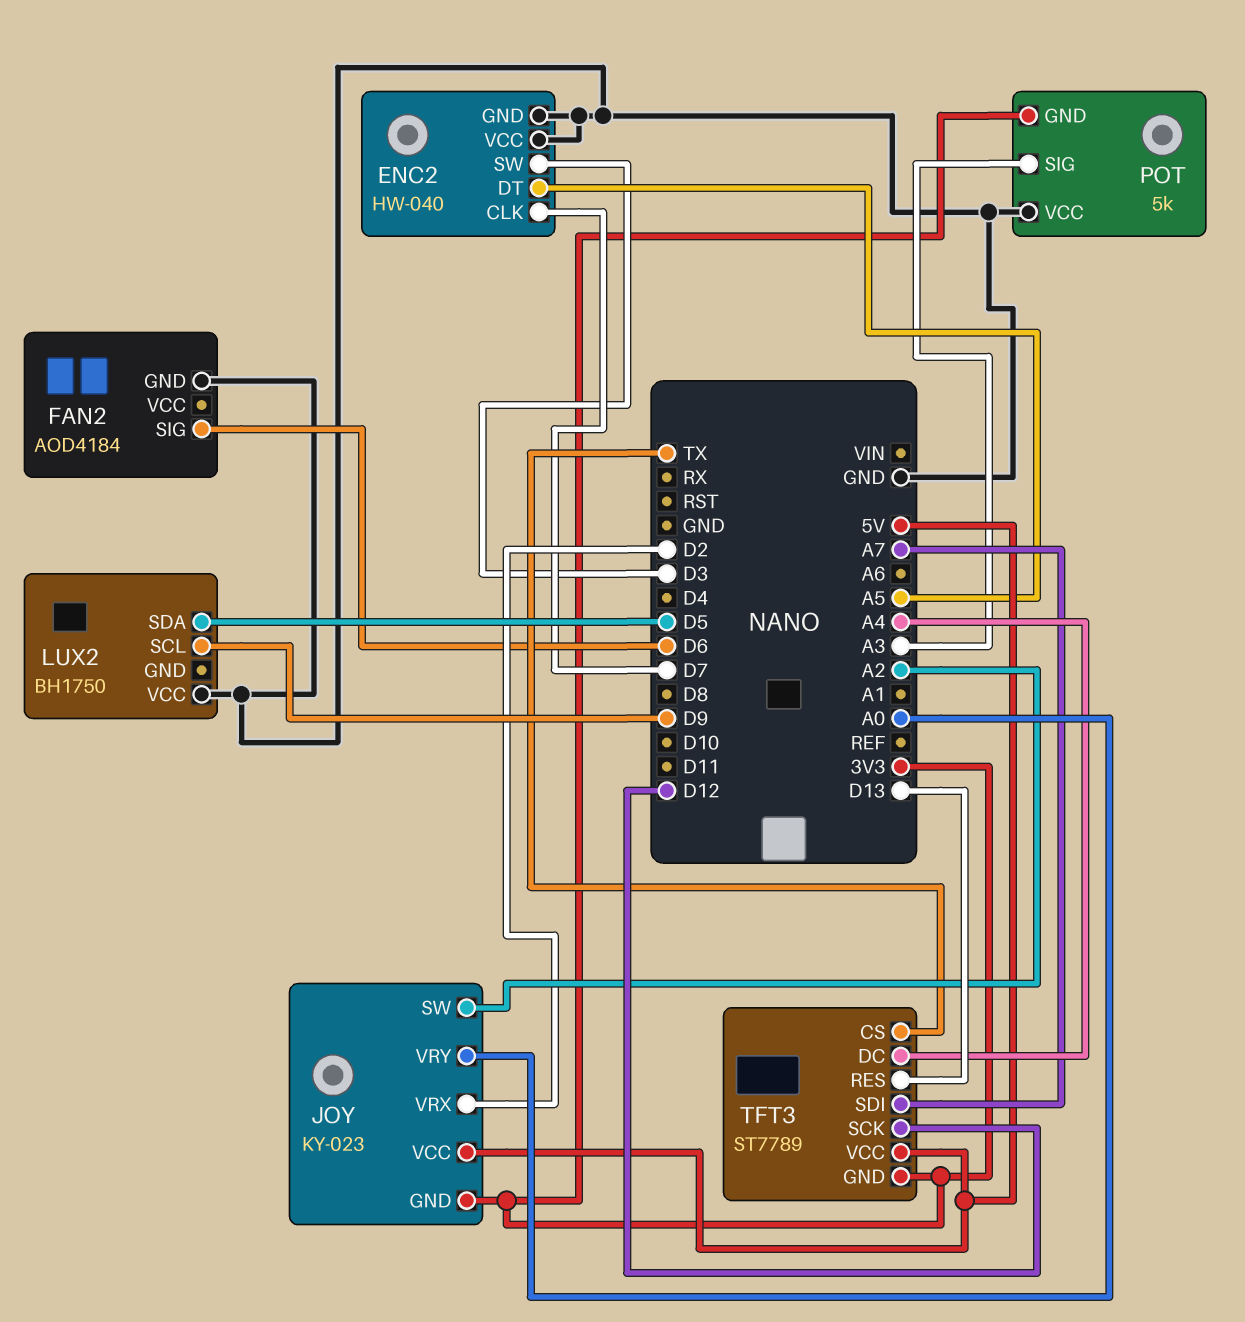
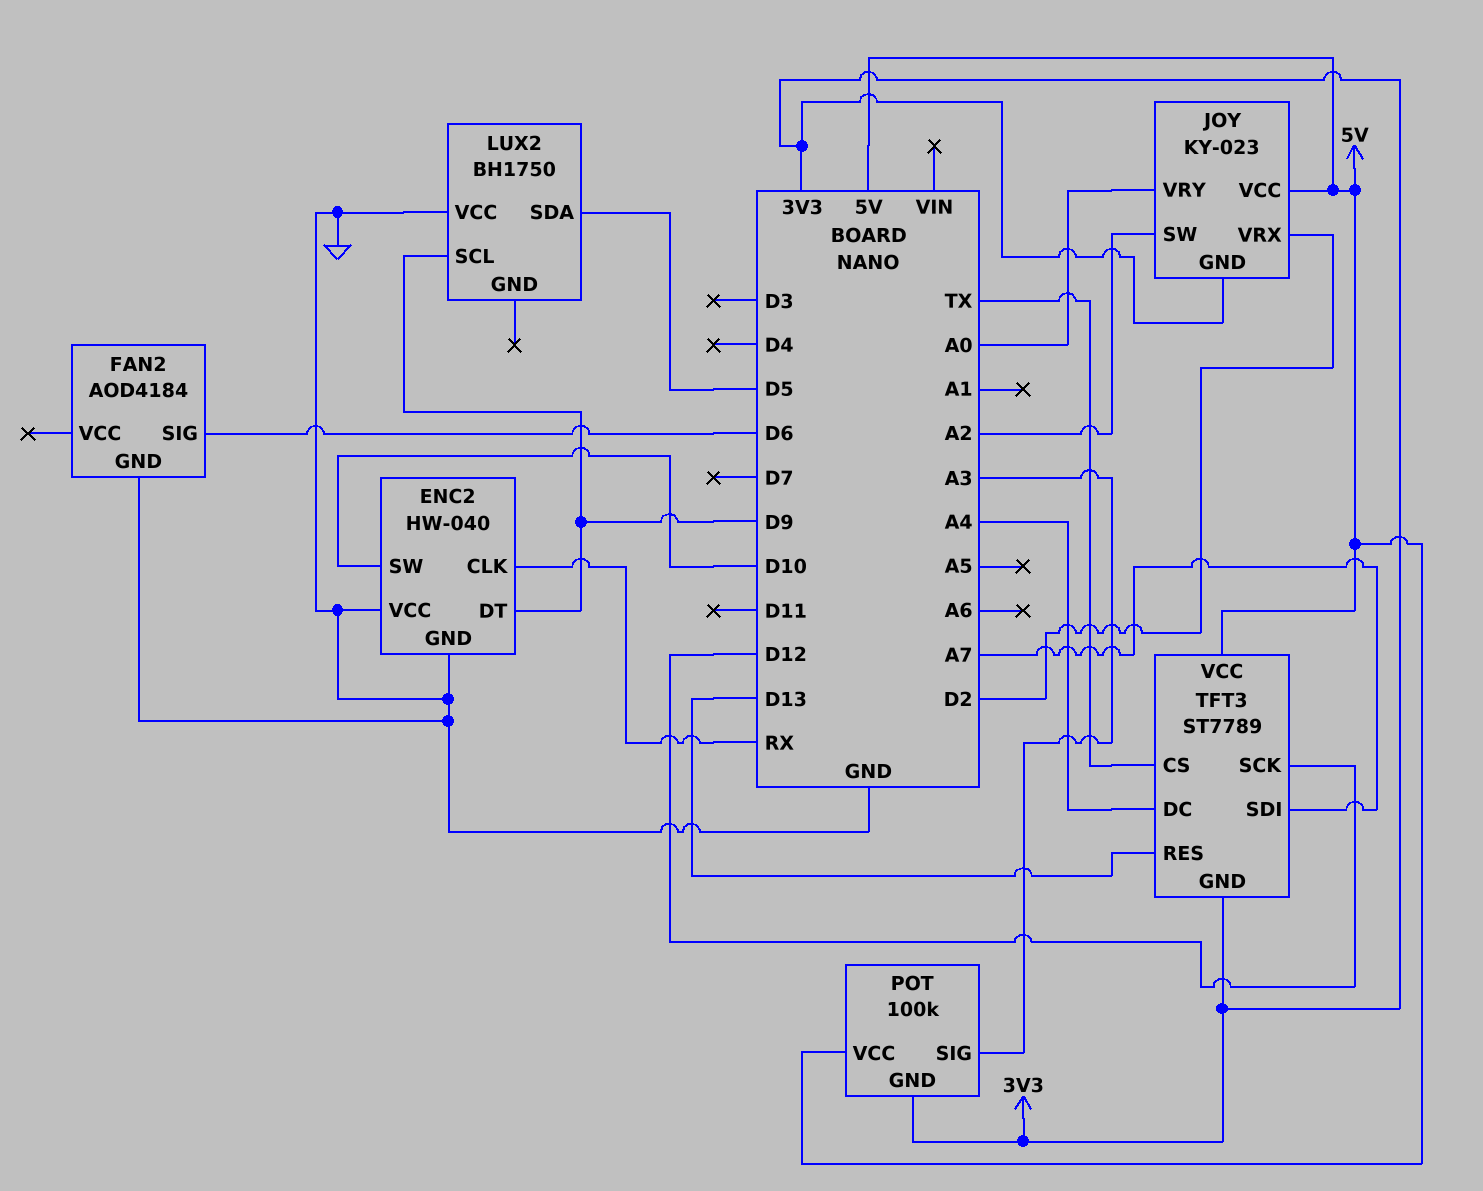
ENC2 pin CLK: D7 -> RX
ENC2 pin DT: A5 -> D9
ENC2 pin SW: D3 -> D10
POT: 5k -> 100k
POT pin VCC: GND -> 5V

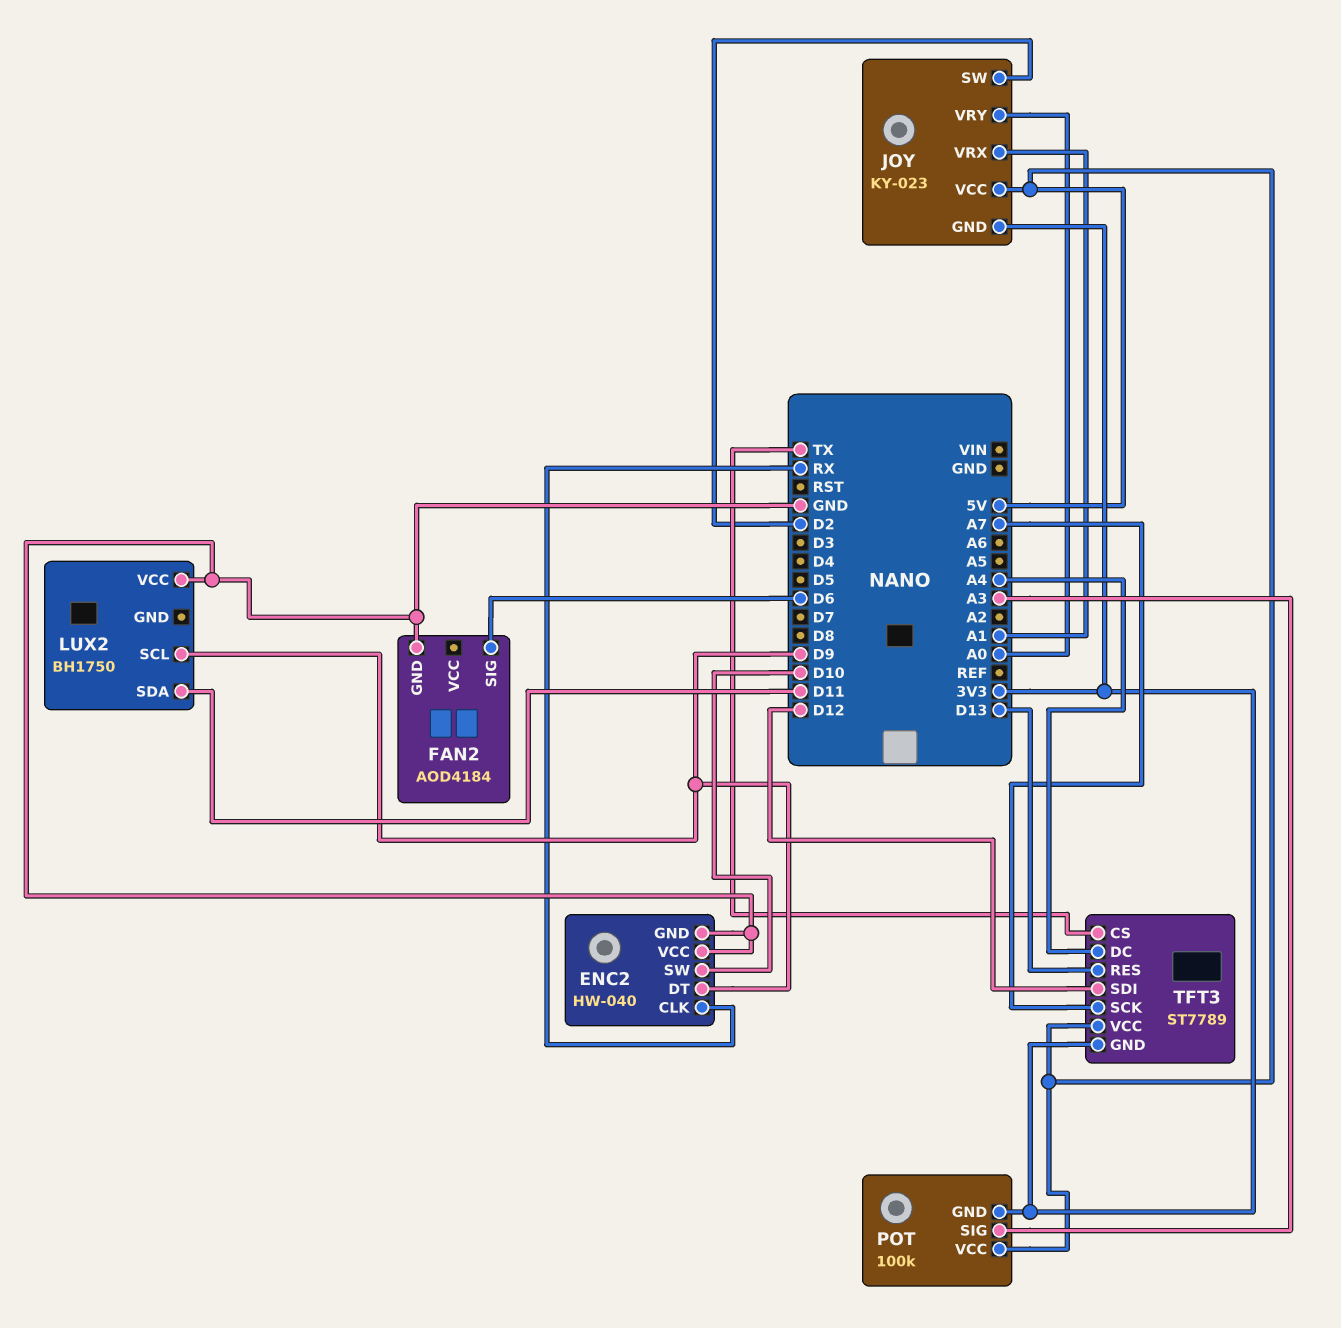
JOY pin SW: A2 -> D2
JOY pin VRX: D2 -> A1
LUX2 pin SDA: D5 -> D11
TFT3 pin SCK: D12 -> A7
TFT3 pin SDI: A7 -> D12

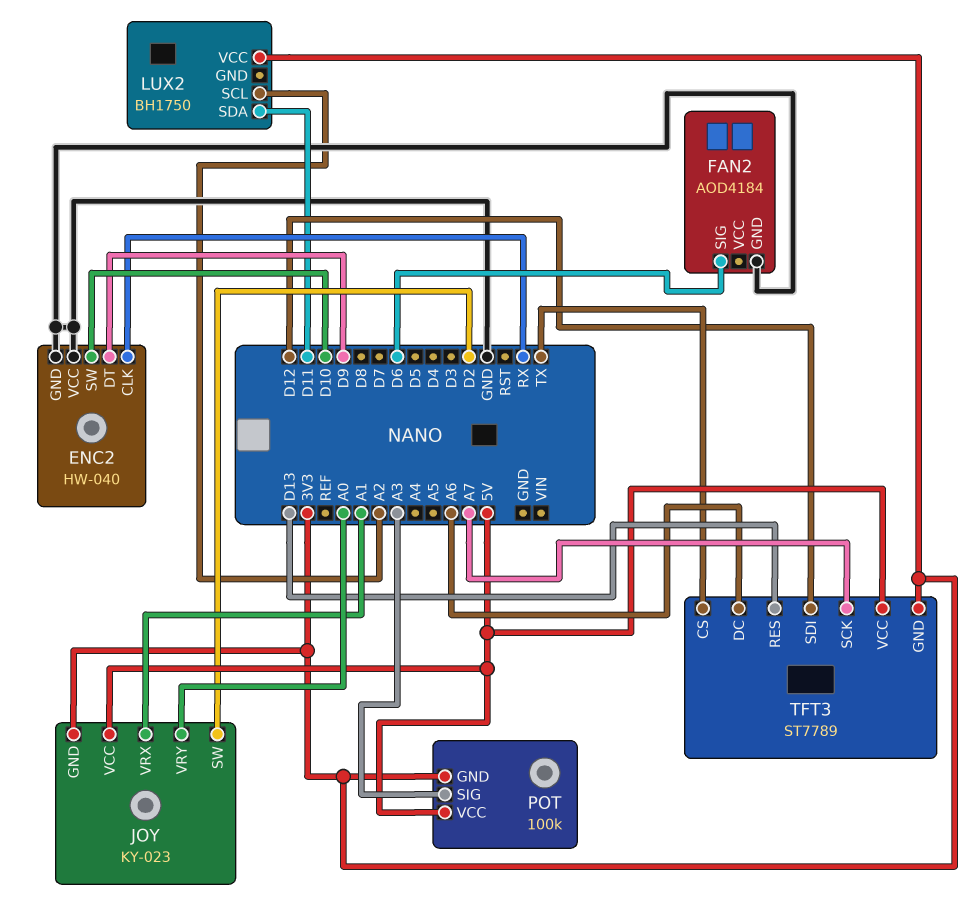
LUX2 pin SCL: D9 -> A2
LUX2 pin VCC: GND -> 3V3
TFT3 pin DC: A4 -> A6

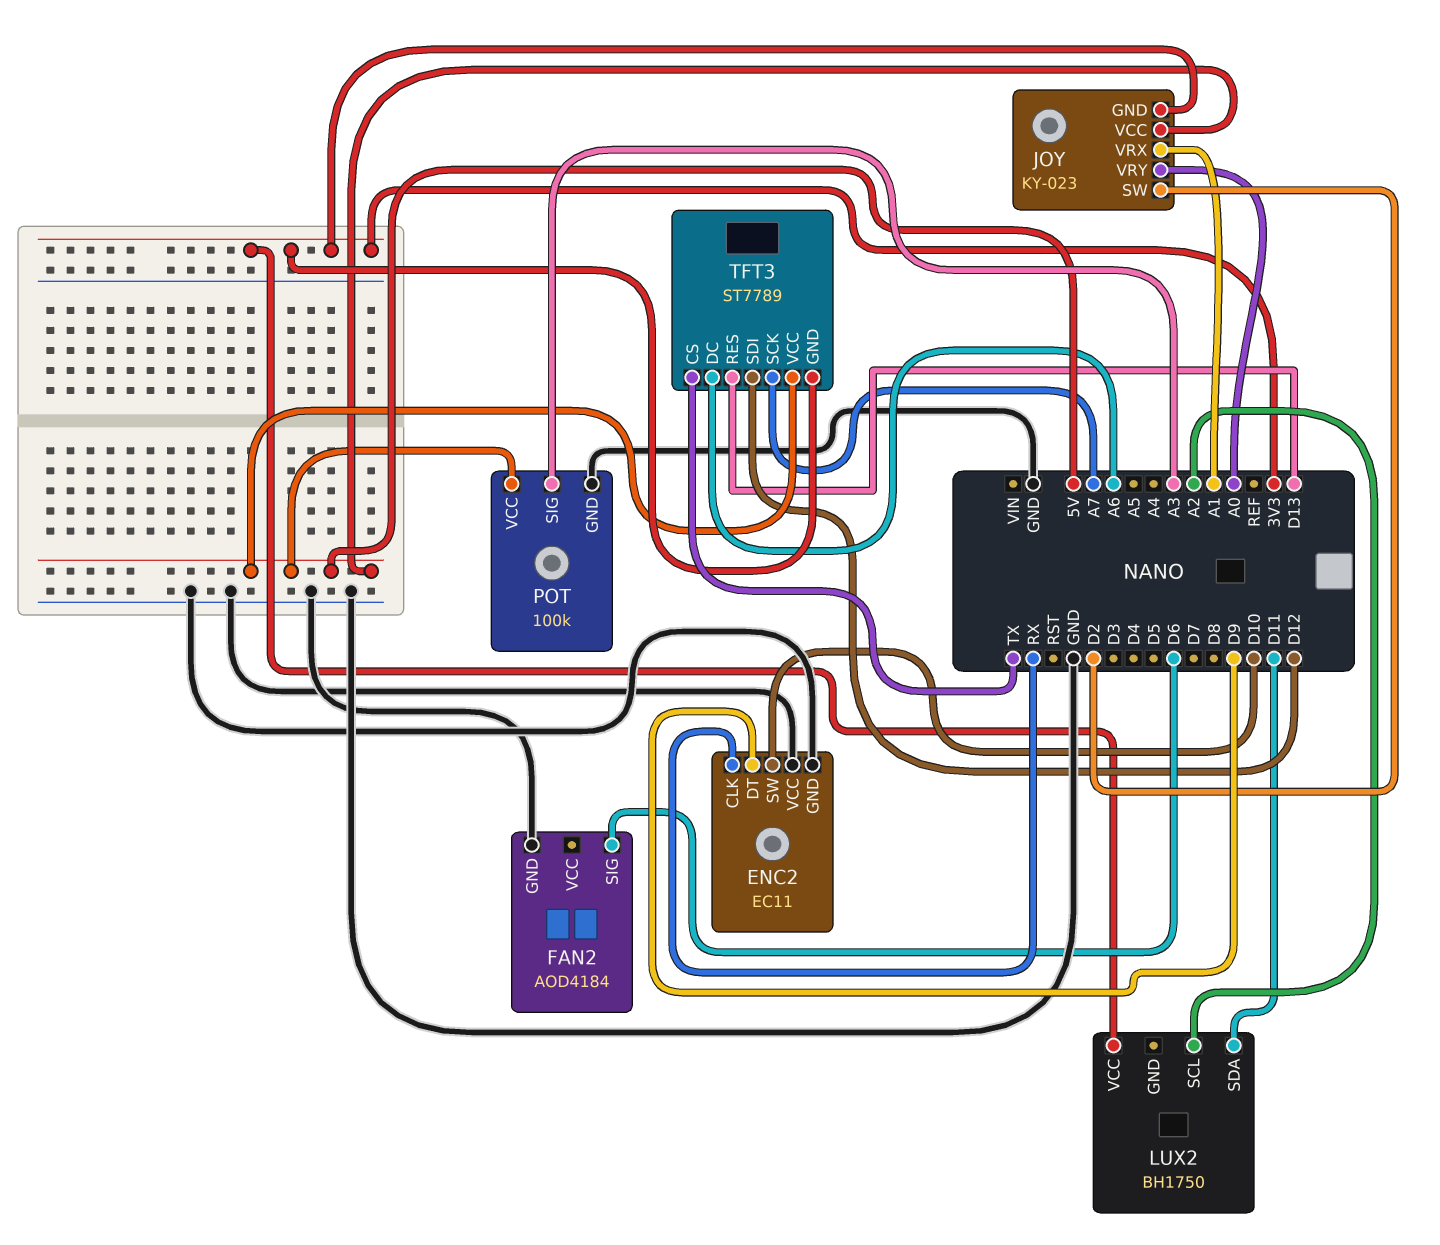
ENC2: HW-040 -> EC11
POT pin GND: 3V3 -> GND

